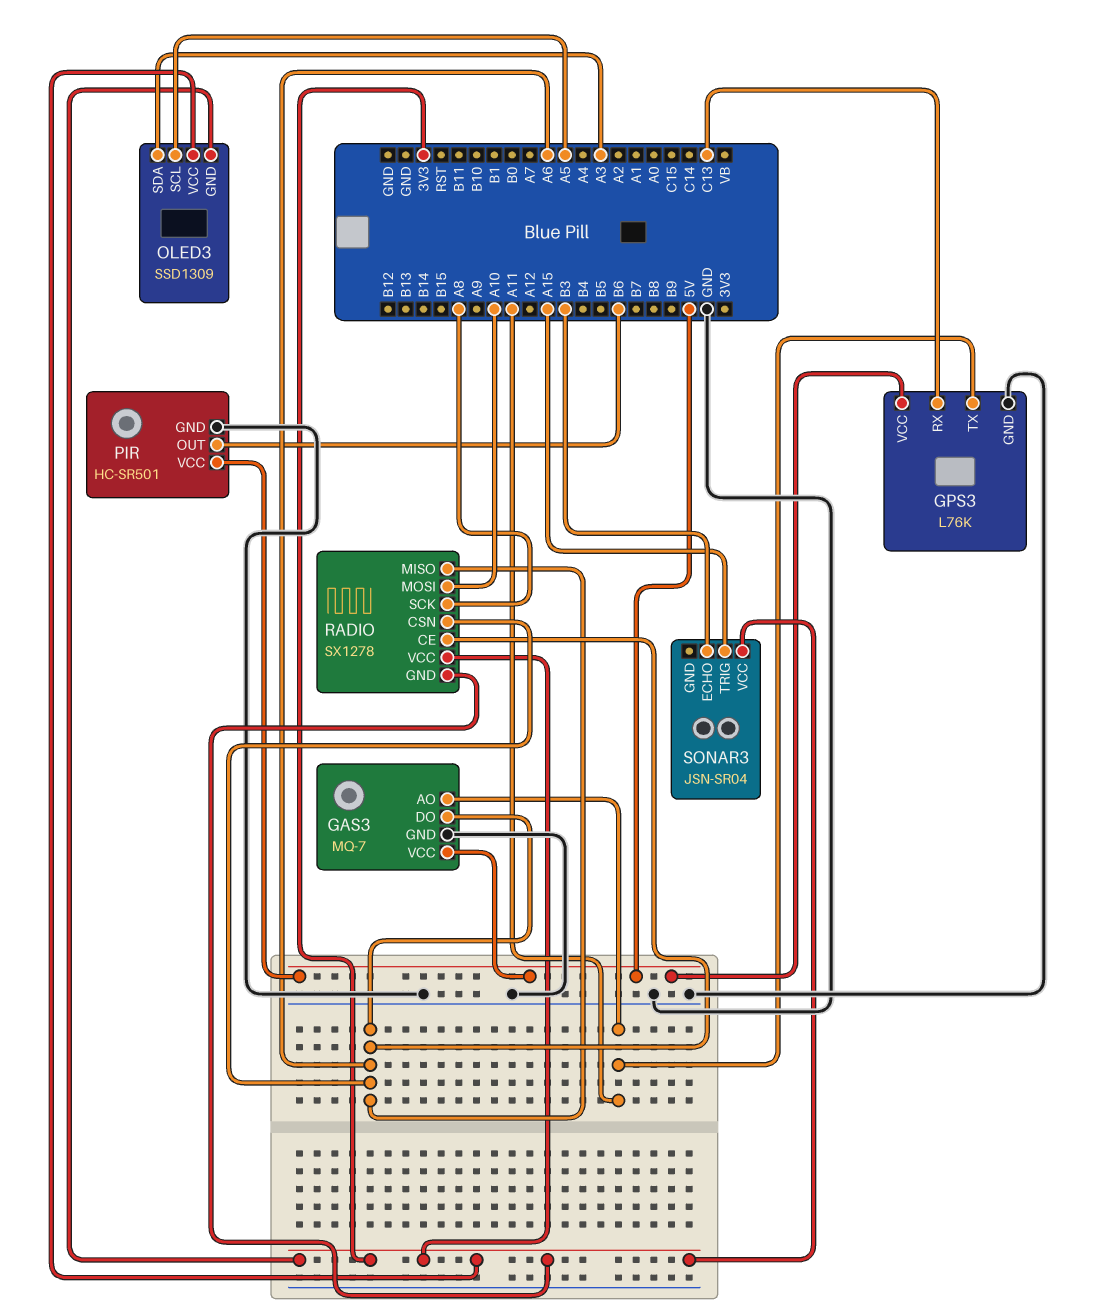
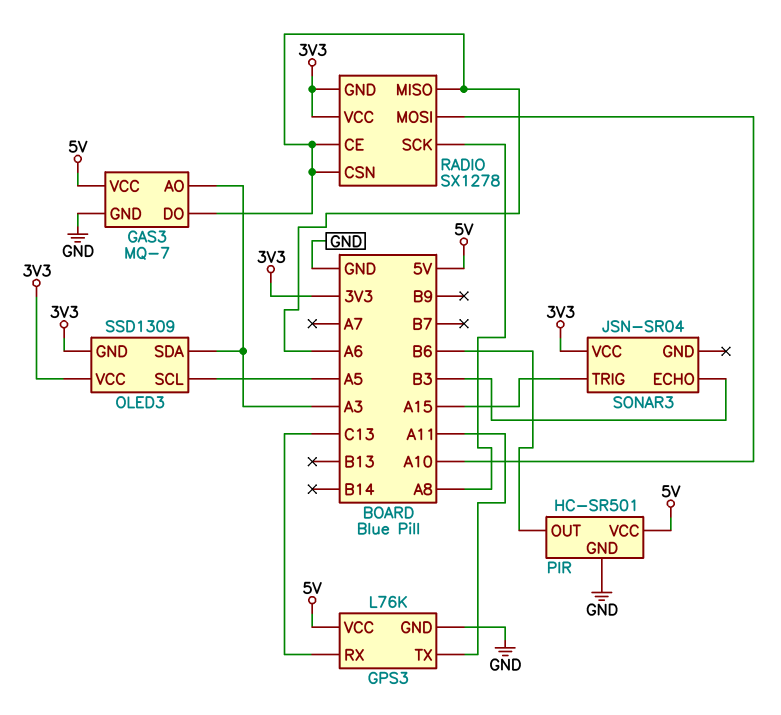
GAS3 pin AO: A11 -> A3

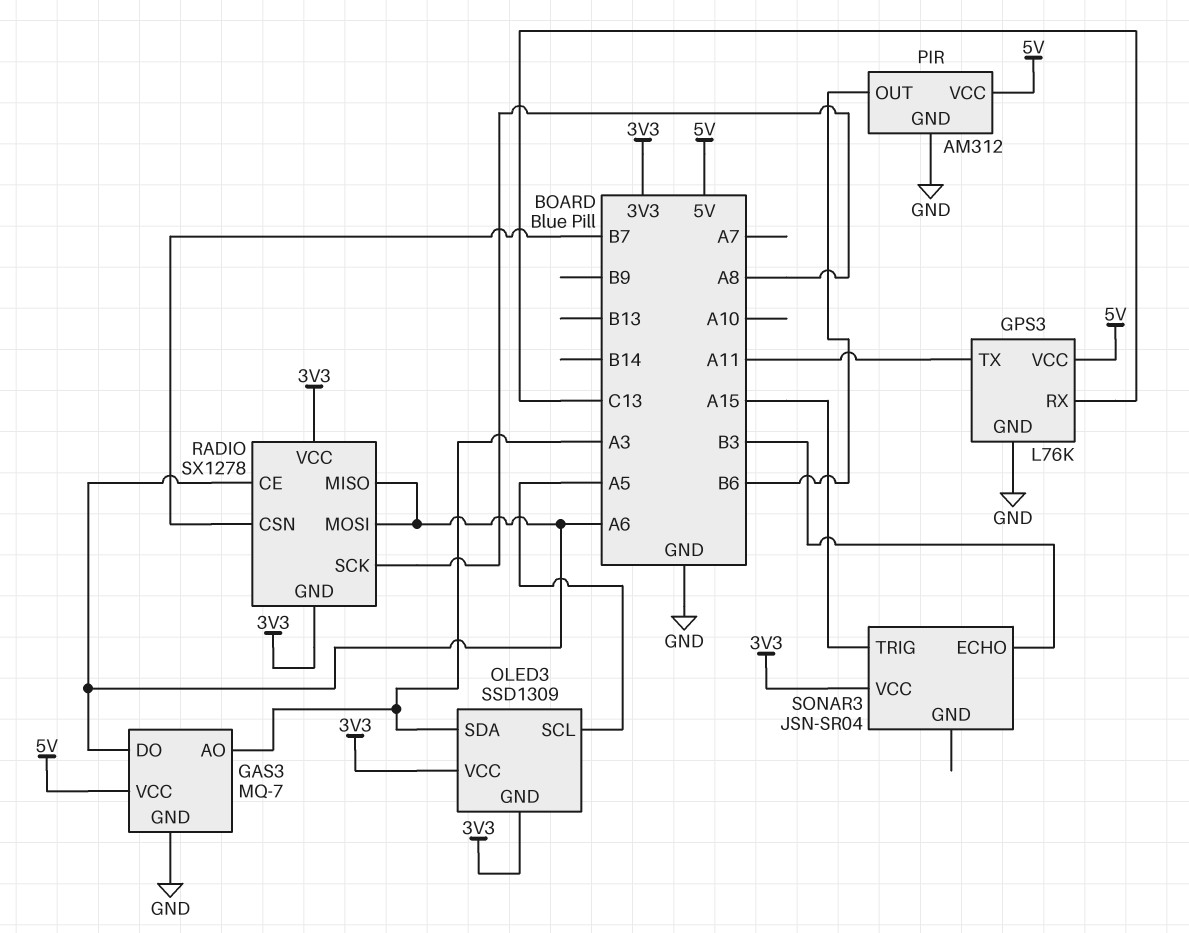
PIR: HC-SR501 -> AM312
RADIO pin CSN: A6 -> B7
RADIO pin MOSI: A10 -> A6

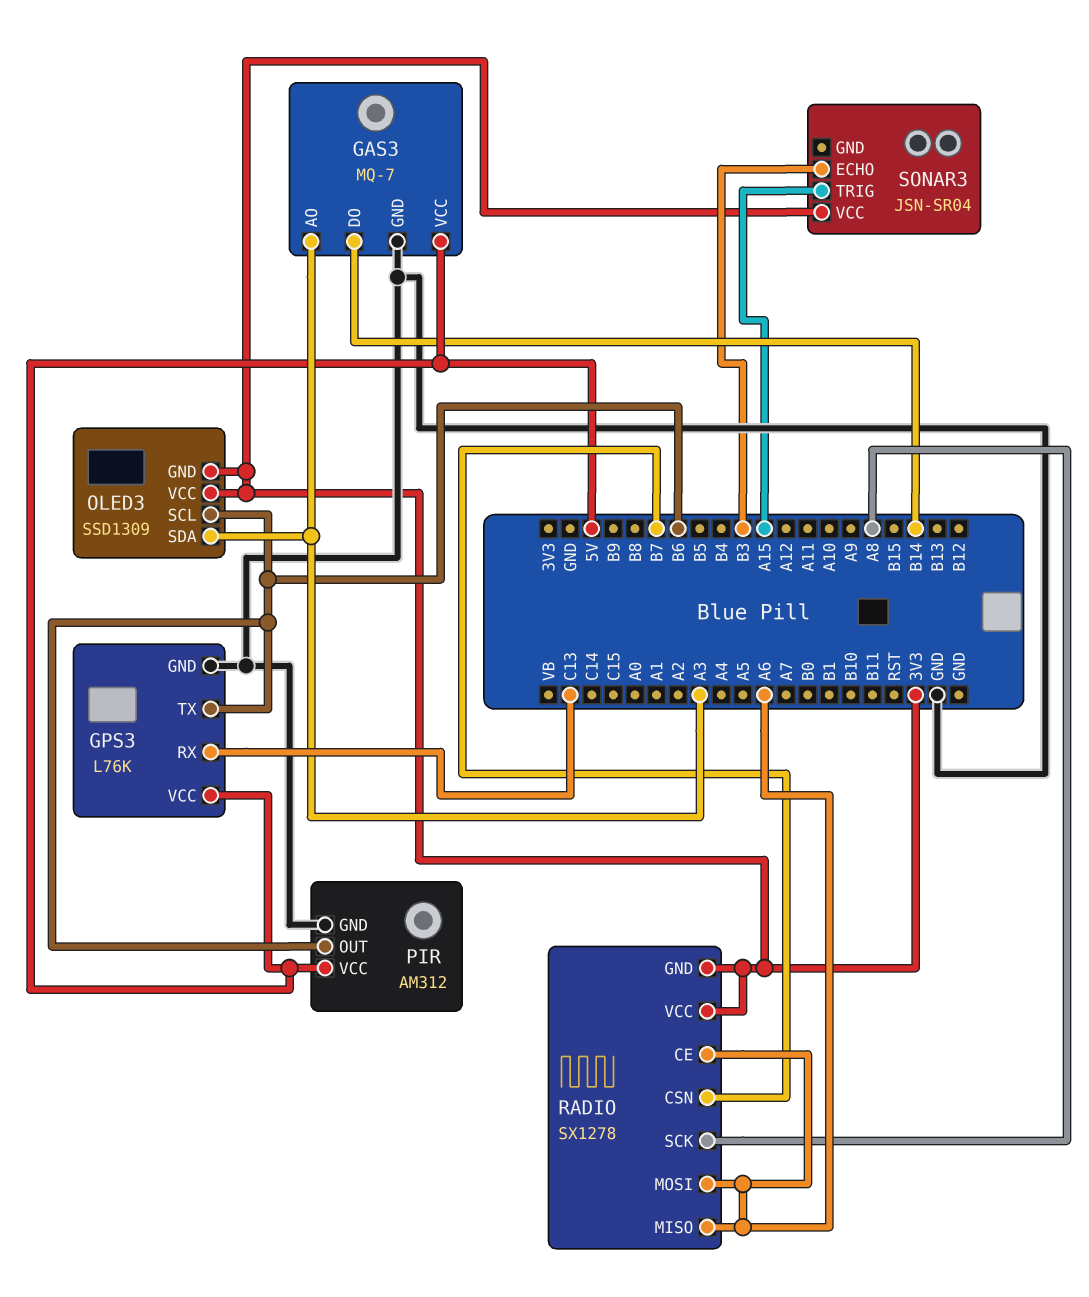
GAS3 pin DO: A6 -> B14
GPS3 pin TX: A11 -> B6
OLED3 pin SCL: A5 -> B6

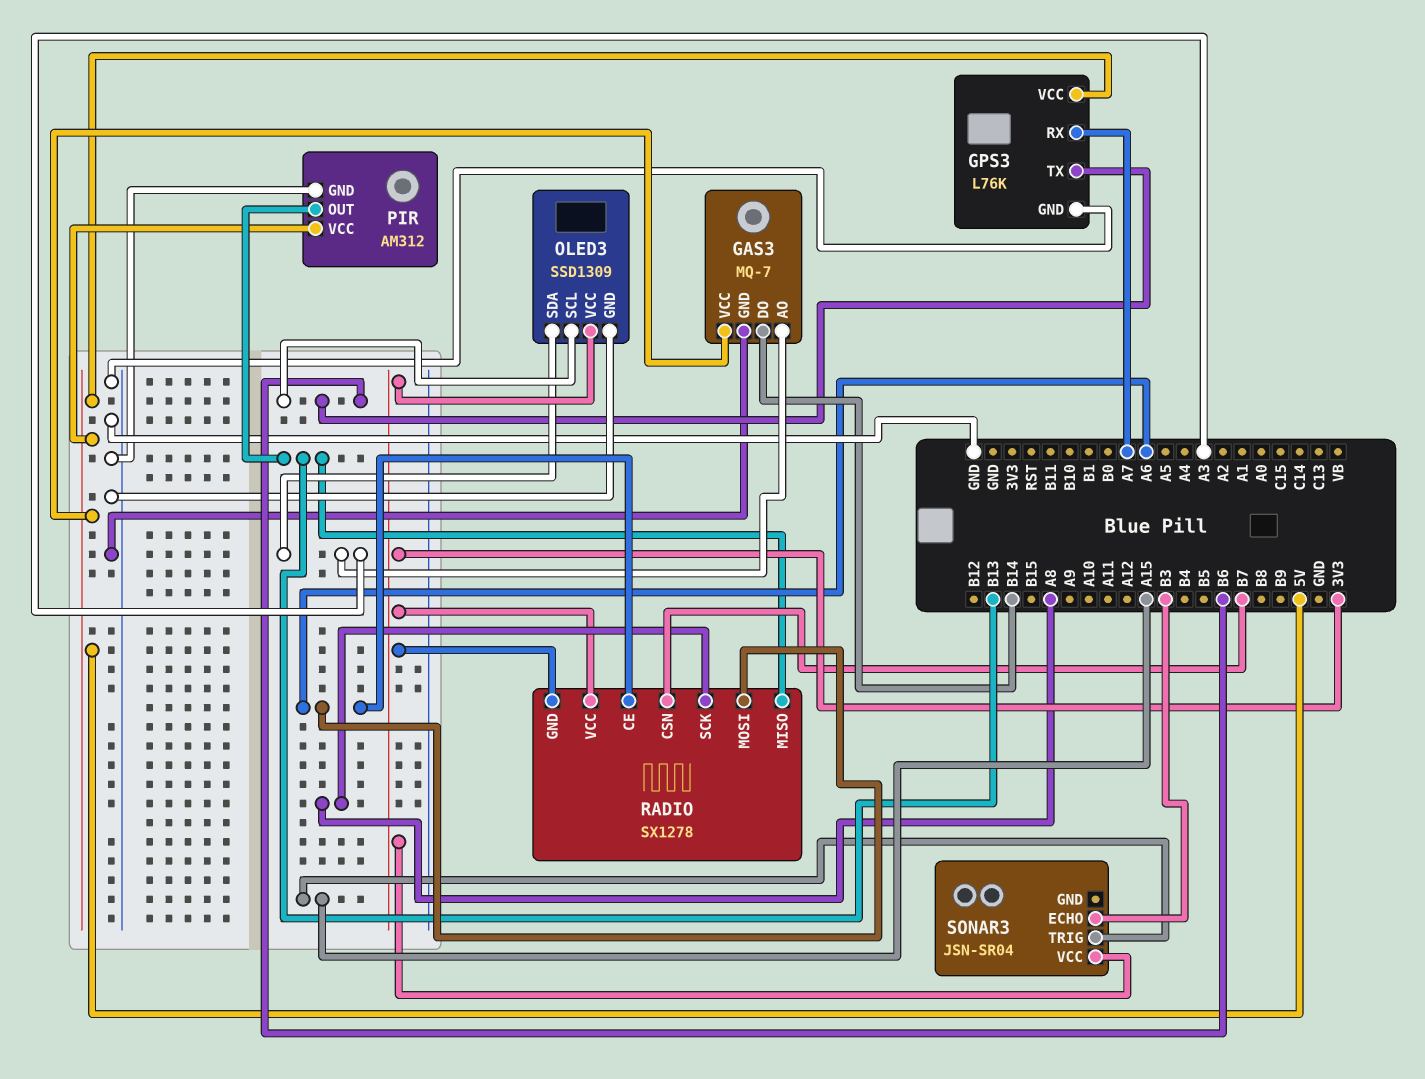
GPS3 pin RX: C13 -> A7
OLED3 pin GND: 3V3 -> GND
PIR pin OUT: B6 -> B13
RADIO pin MISO: A6 -> B13

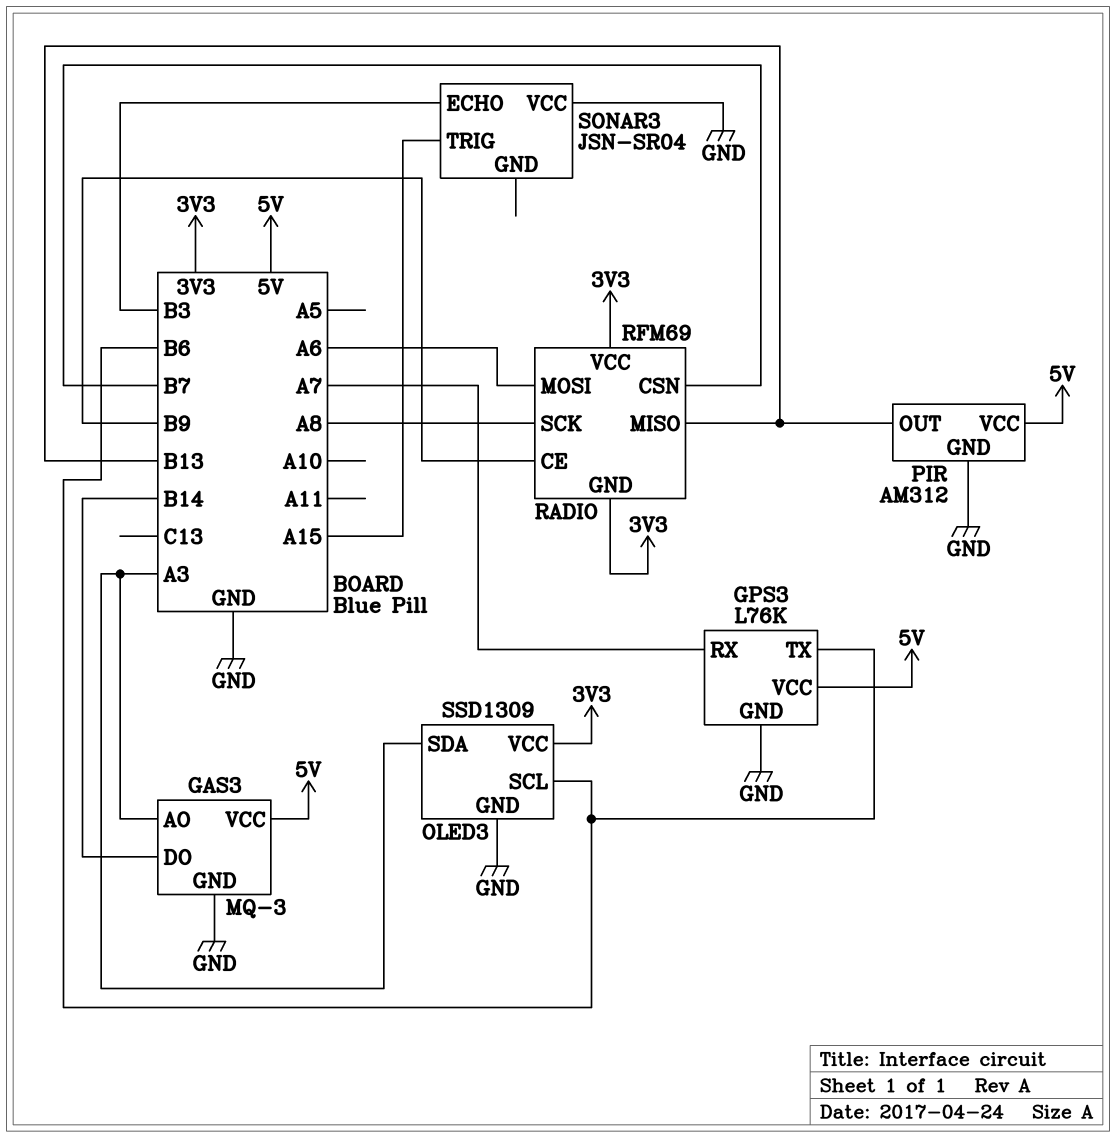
GAS3: MQ-7 -> MQ-3
RADIO: SX1278 -> RFM69
RADIO pin CE: A6 -> B9
SONAR3 pin VCC: 3V3 -> GND

